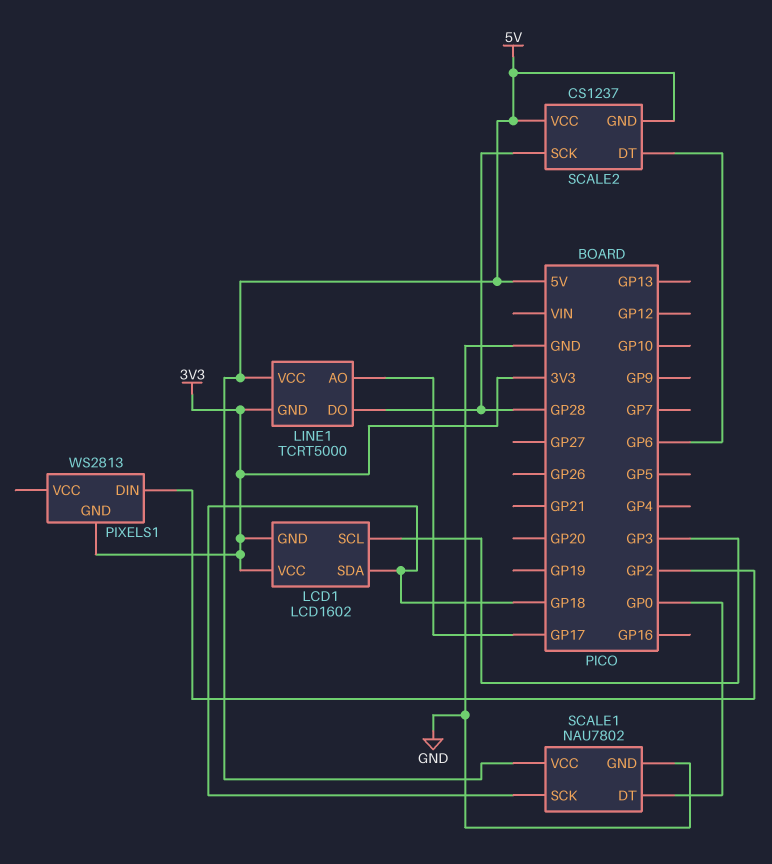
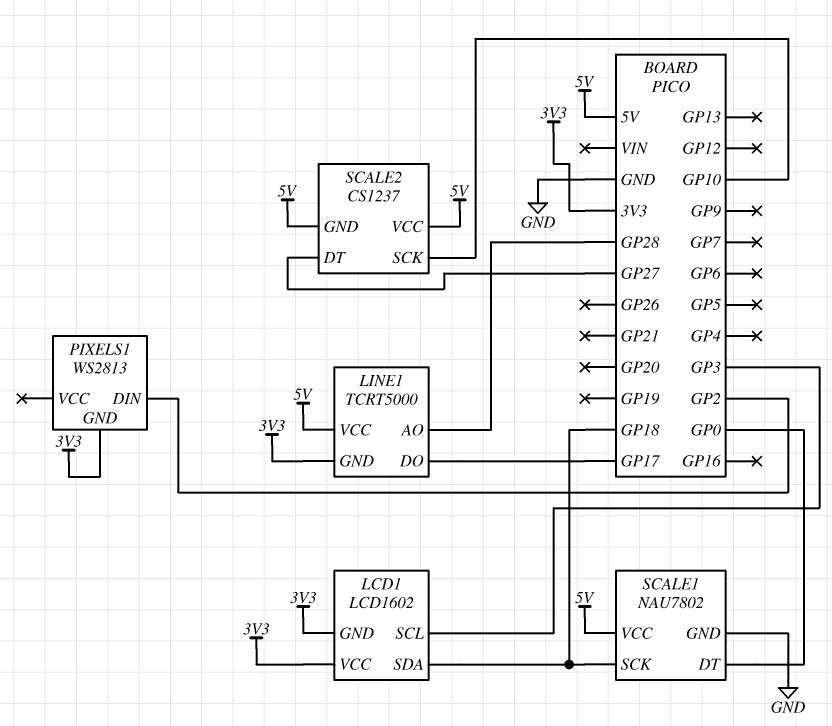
LINE1 pin AO: GP17 -> GP28
LINE1 pin DO: GP28 -> GP17
SCALE2 pin DT: GP6 -> GP27
SCALE2 pin SCK: GP28 -> GP10

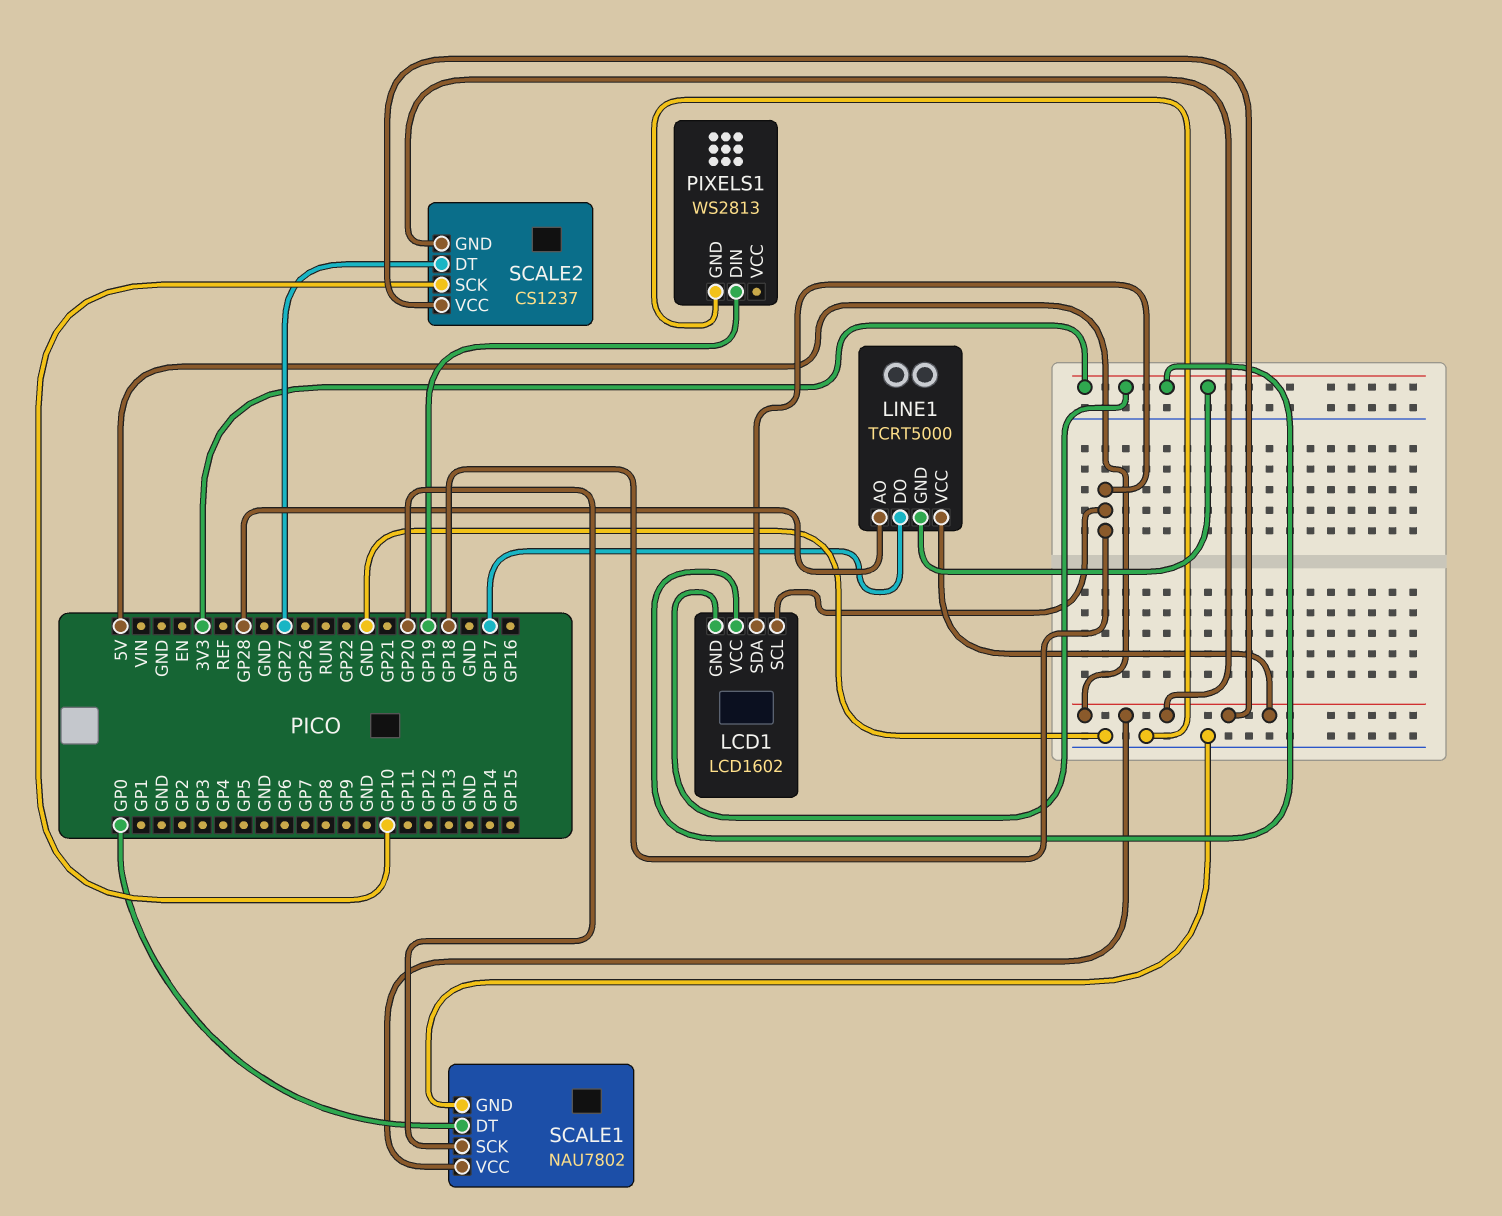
LCD1 pin SCL: GP3 -> GP18
PIXELS1 pin DIN: GP2 -> GP19
PIXELS1 pin GND: 3V3 -> GND
SCALE1 pin SCK: GP18 -> GP20

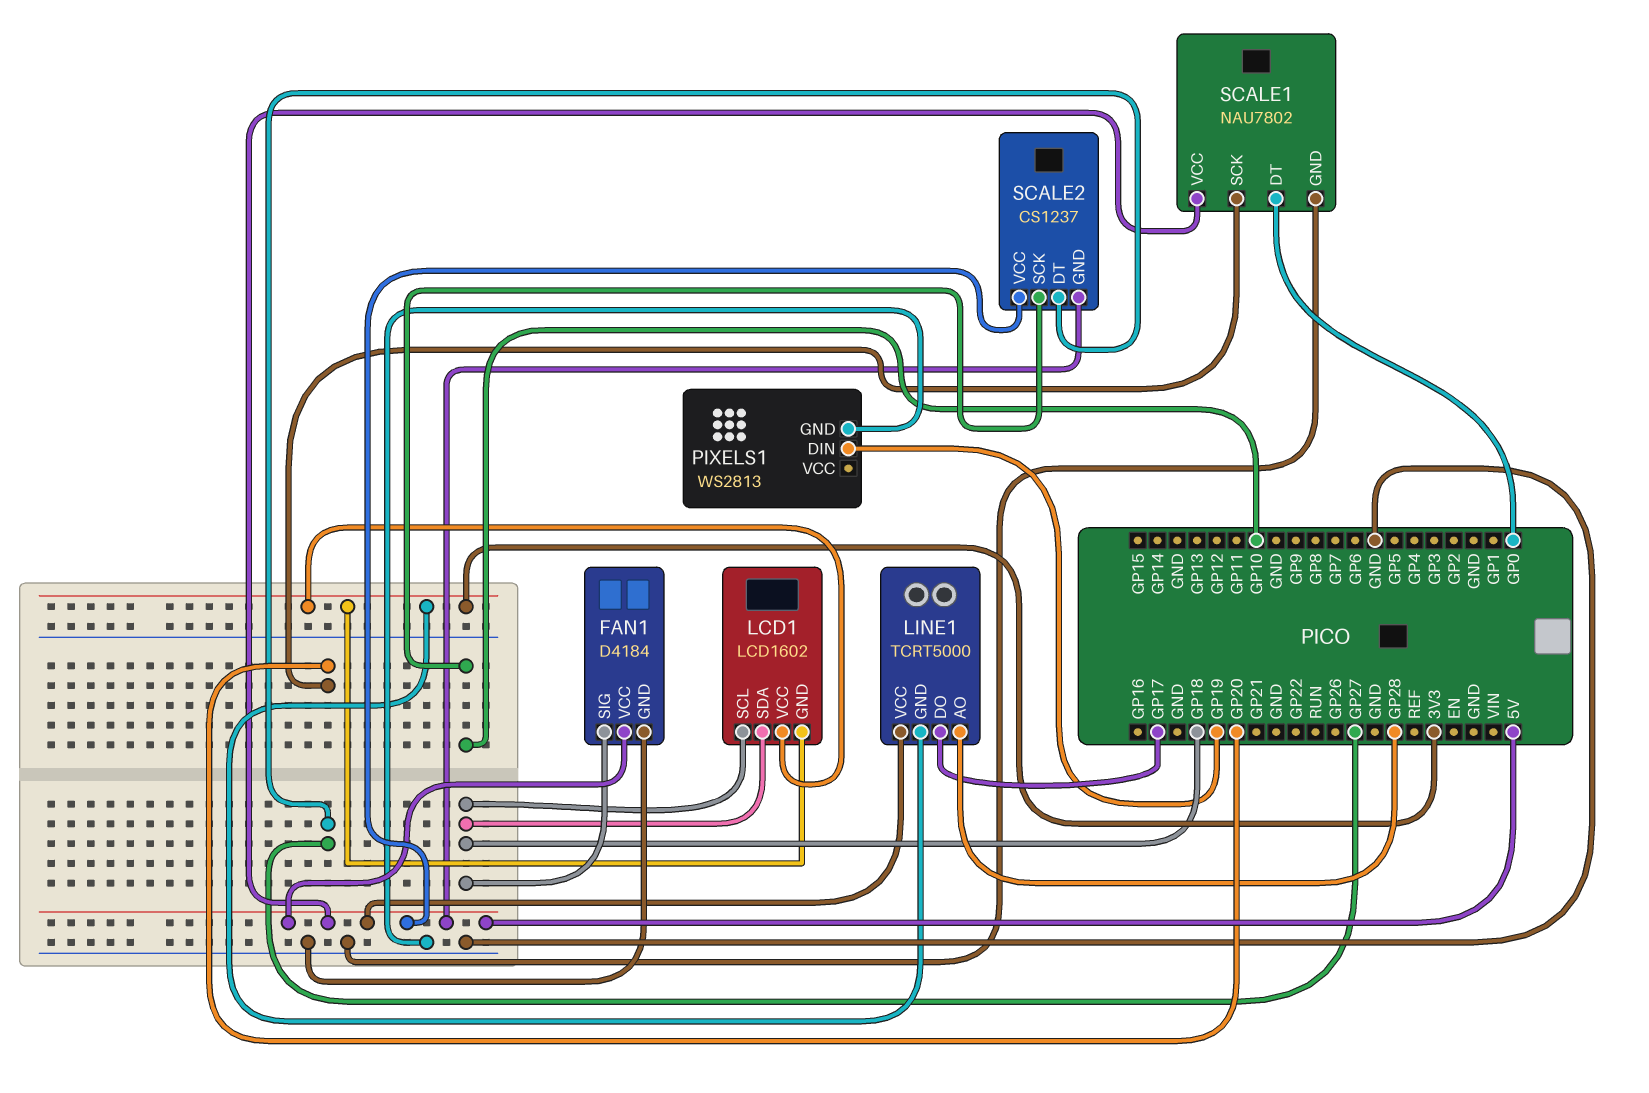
FAN1: none -> D4184
FAN1 pin GND: none -> GND
FAN1 pin SIG: none -> GP18
FAN1 pin VCC: none -> 5V

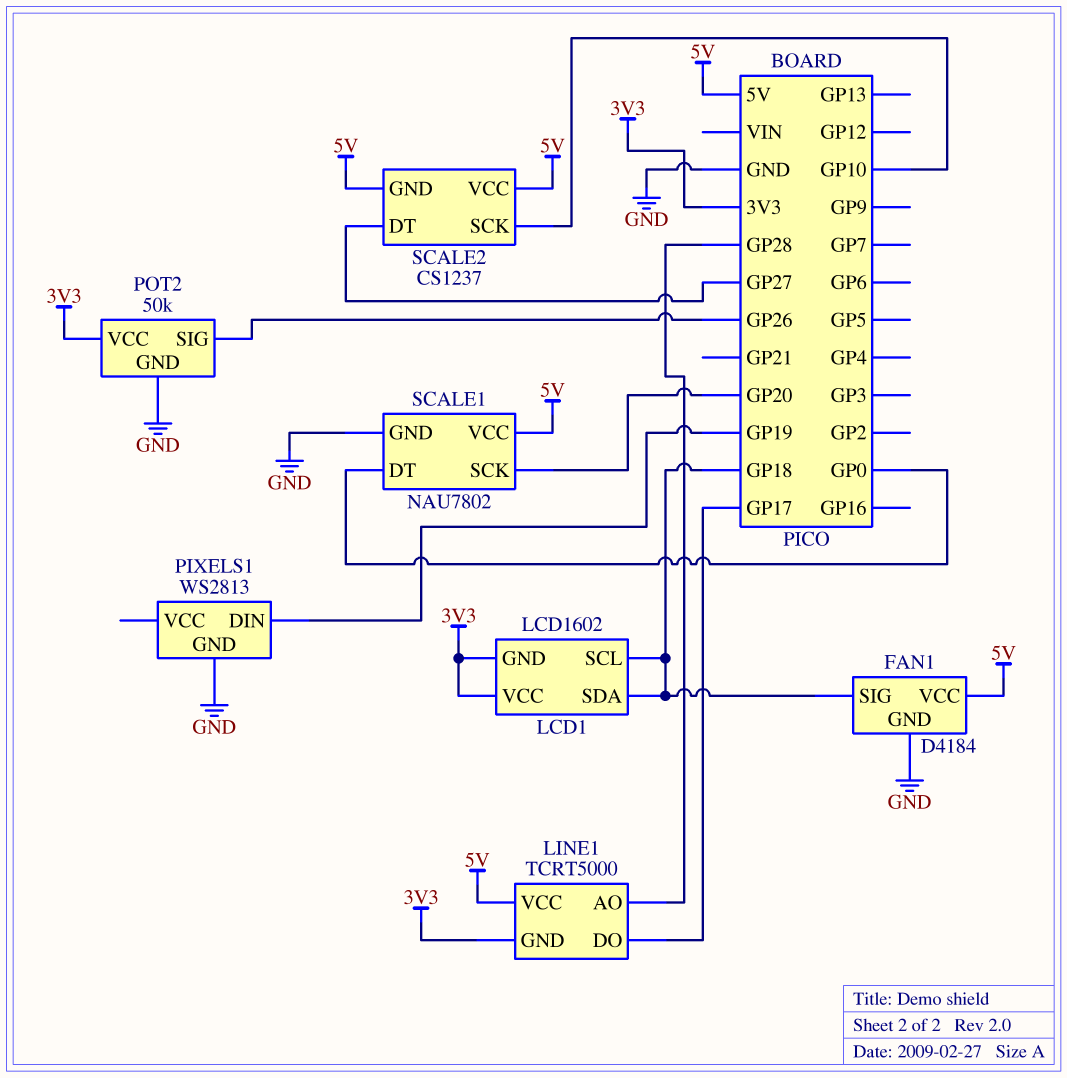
POT2: none -> 50k
POT2 pin GND: none -> GND
POT2 pin SIG: none -> GP26
POT2 pin VCC: none -> 3V3

